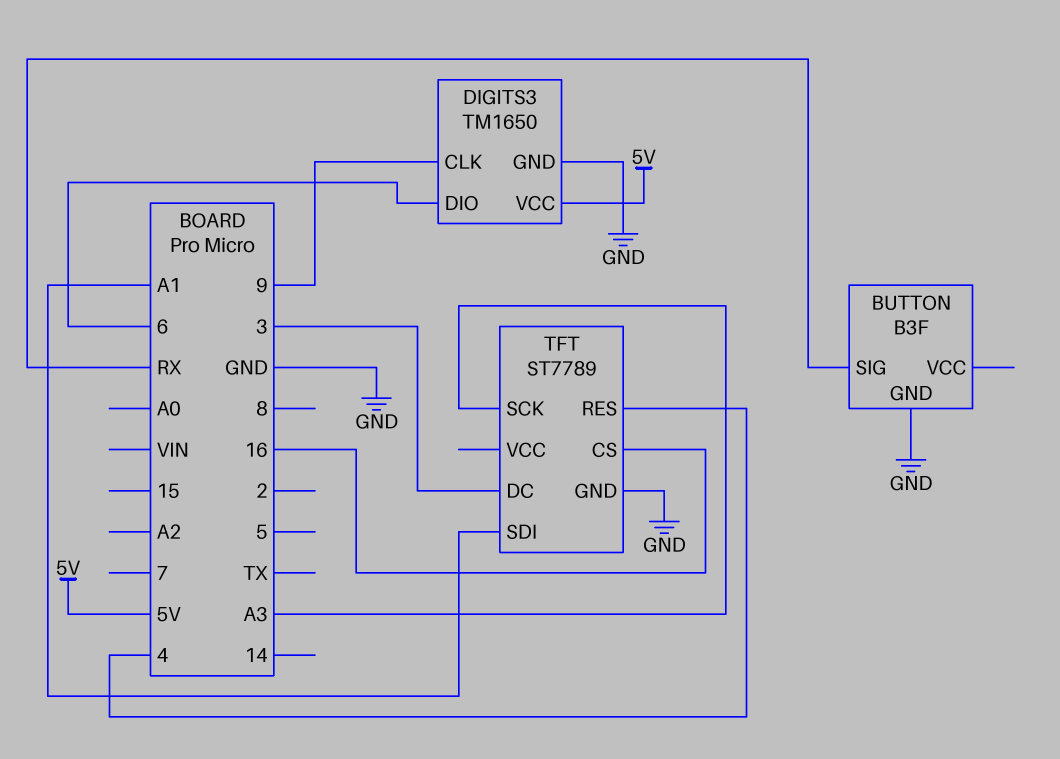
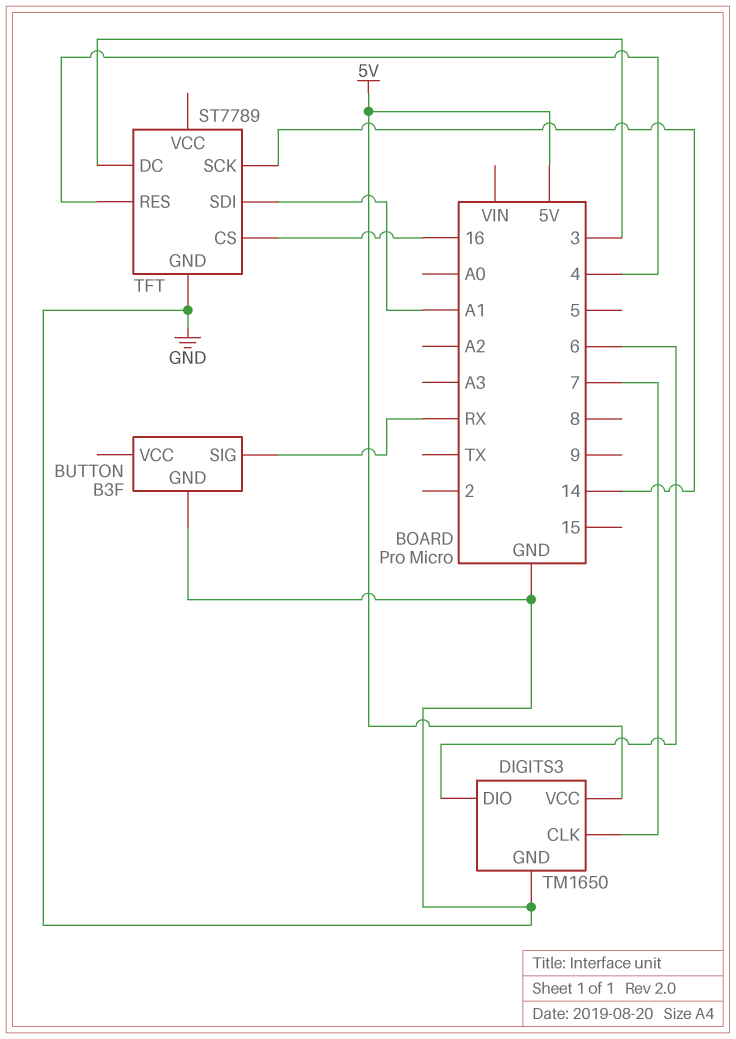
DIGITS3 pin CLK: 9 -> 7
TFT pin SCK: A3 -> 14

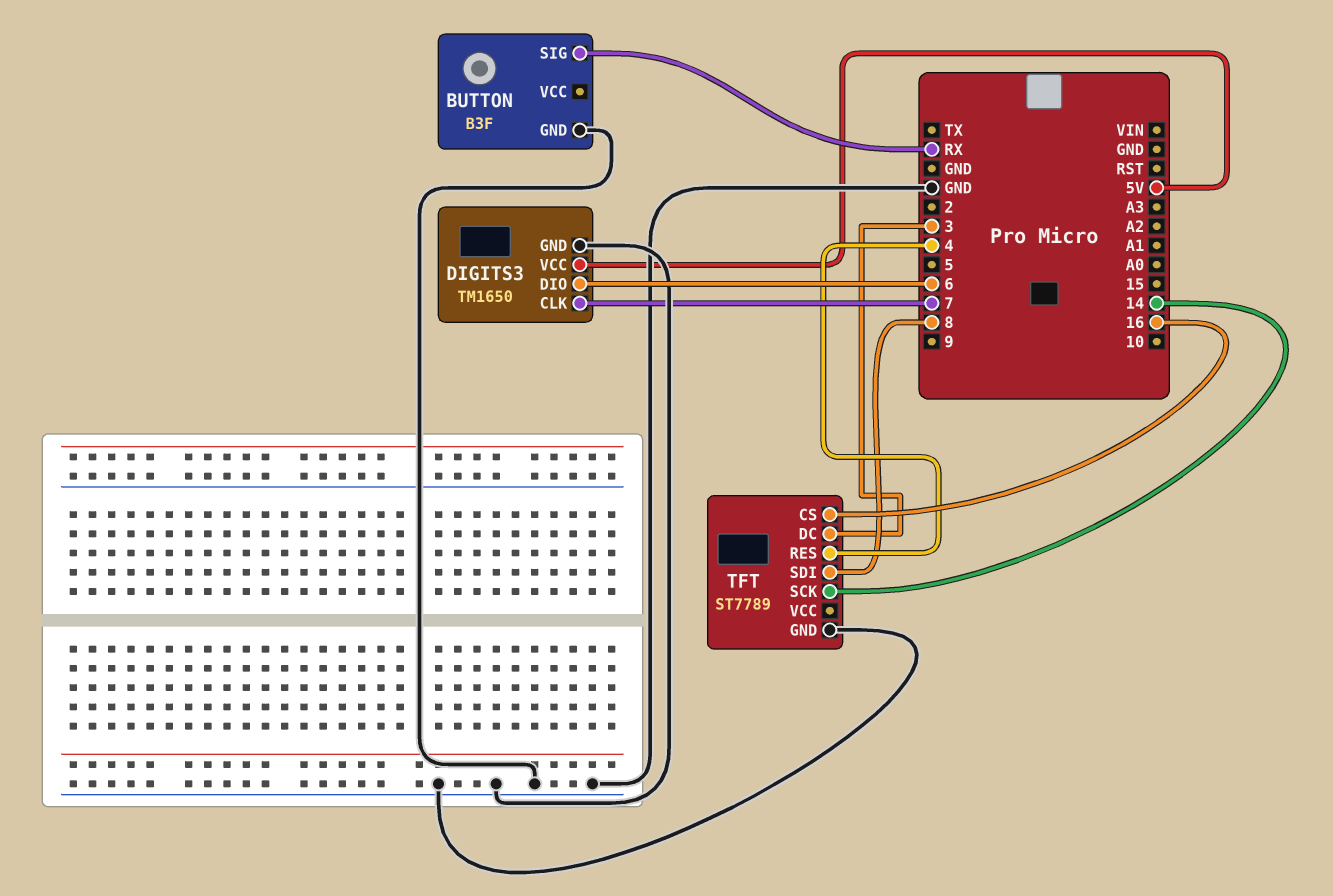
TFT pin SDI: A1 -> 8

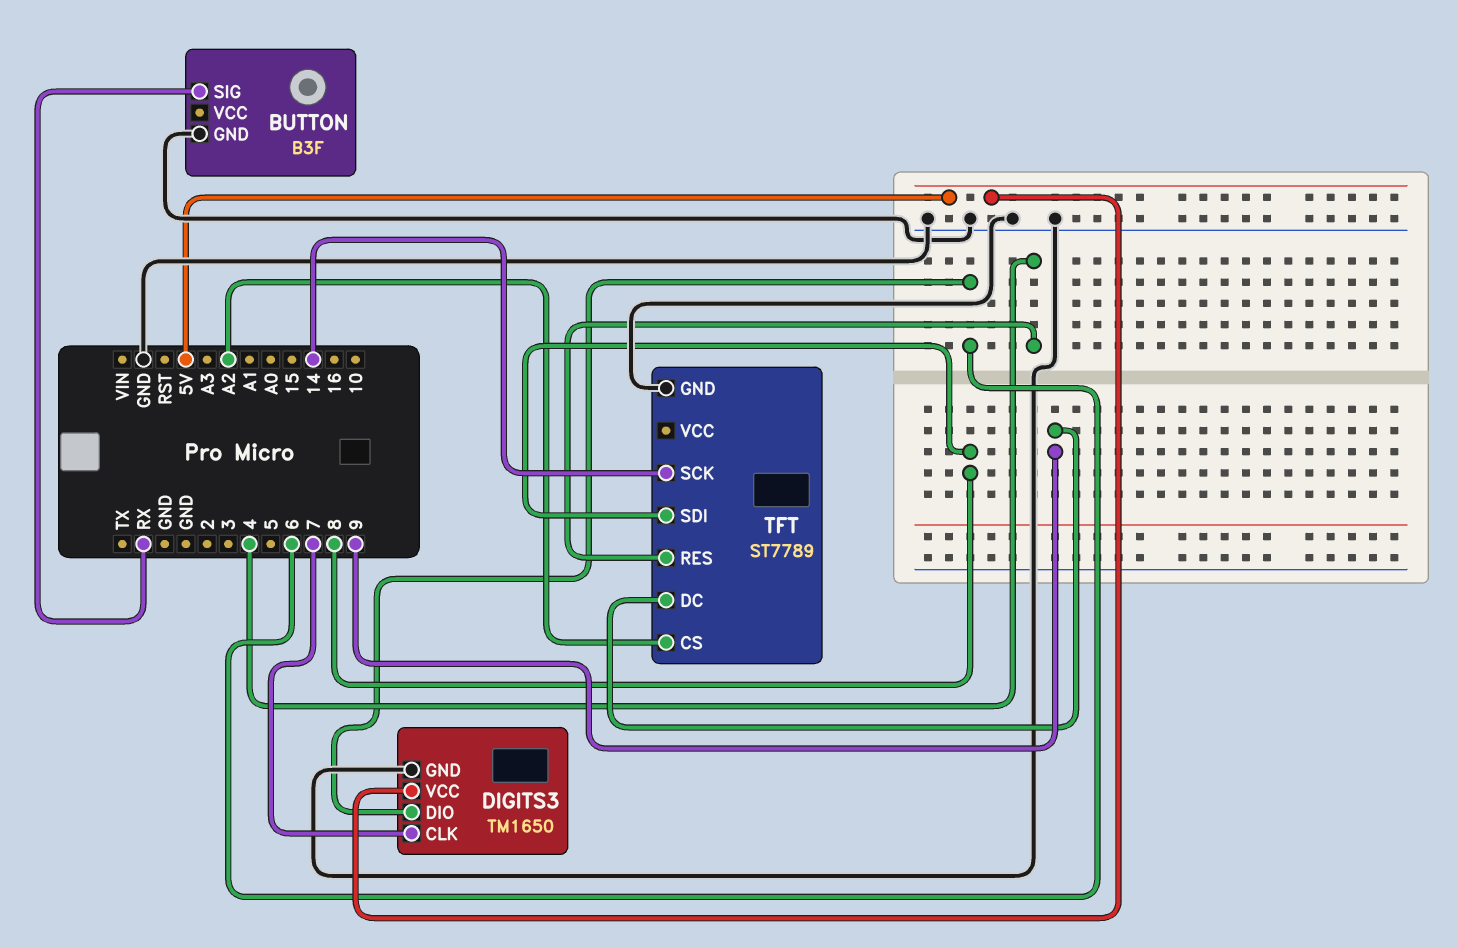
TFT pin CS: 16 -> A2
TFT pin DC: 3 -> 9

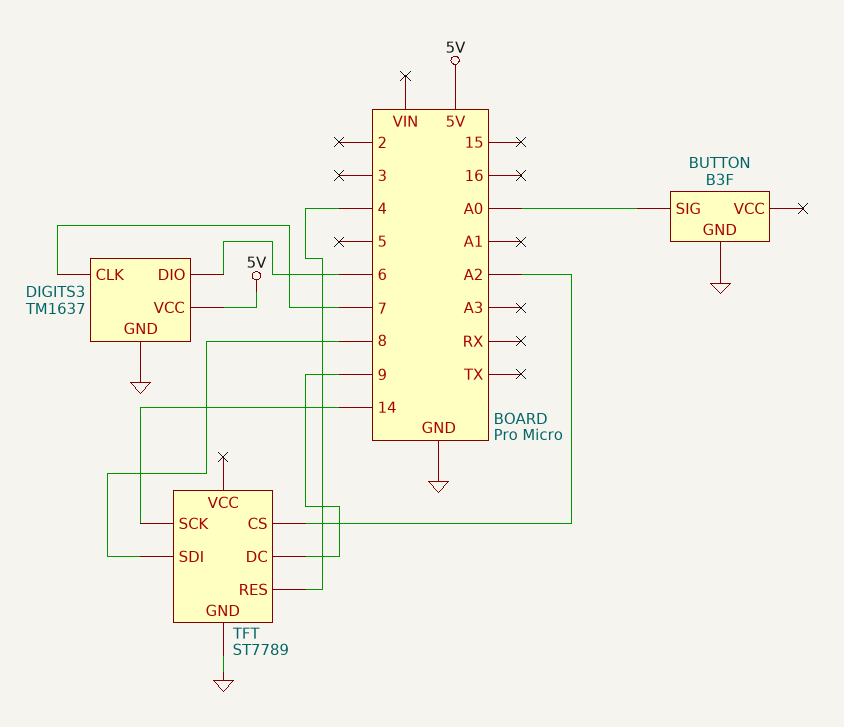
BUTTON pin SIG: RX -> A0
DIGITS3: TM1650 -> TM1637

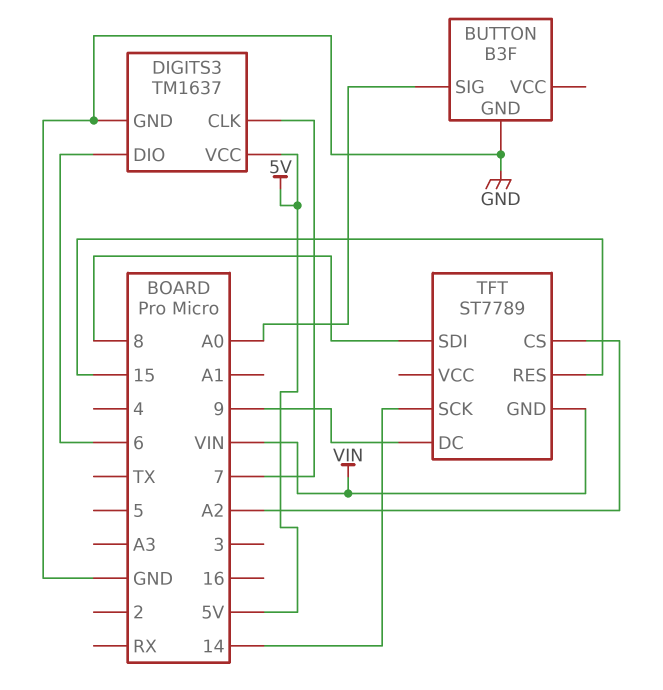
TFT pin GND: GND -> VIN
TFT pin RES: 4 -> 15

